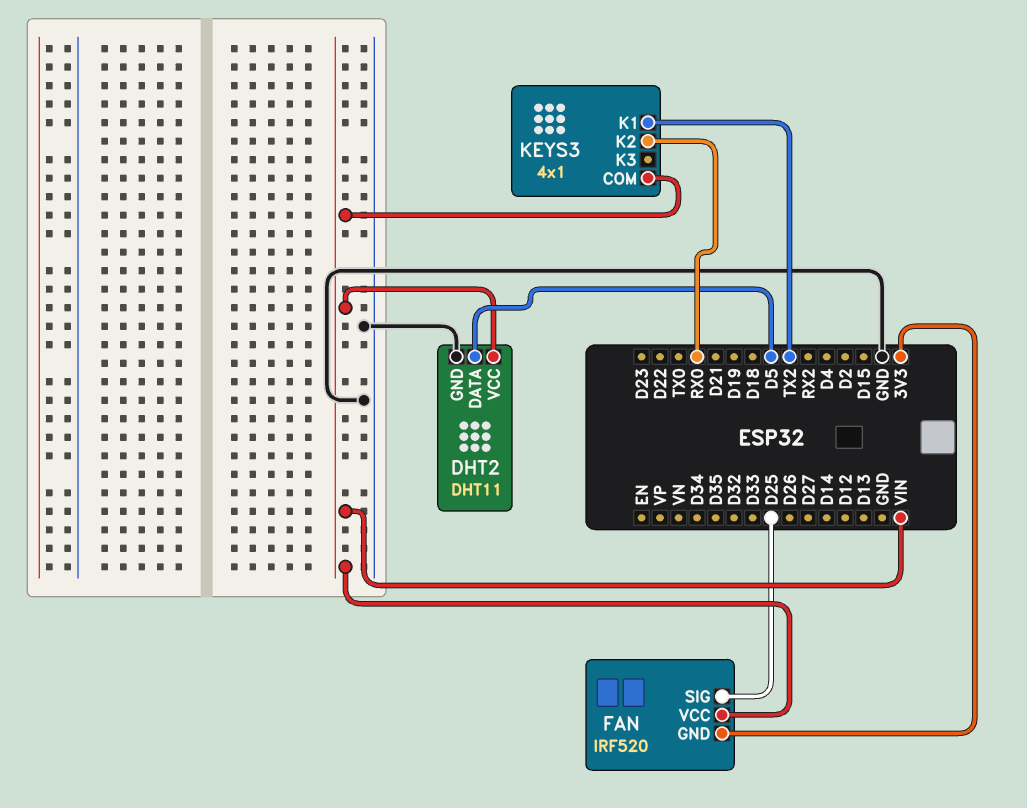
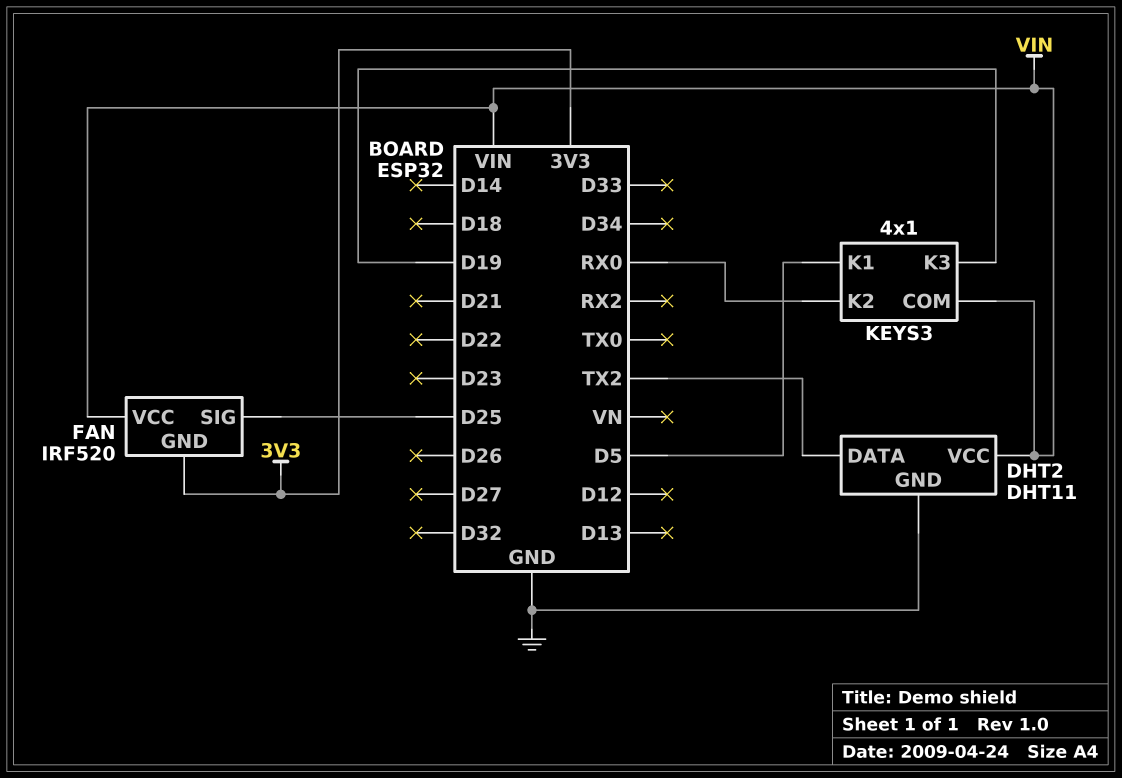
DHT2 pin DATA: D5 -> TX2
KEYS3 pin K1: TX2 -> D5
KEYS3 pin K3: none -> D19

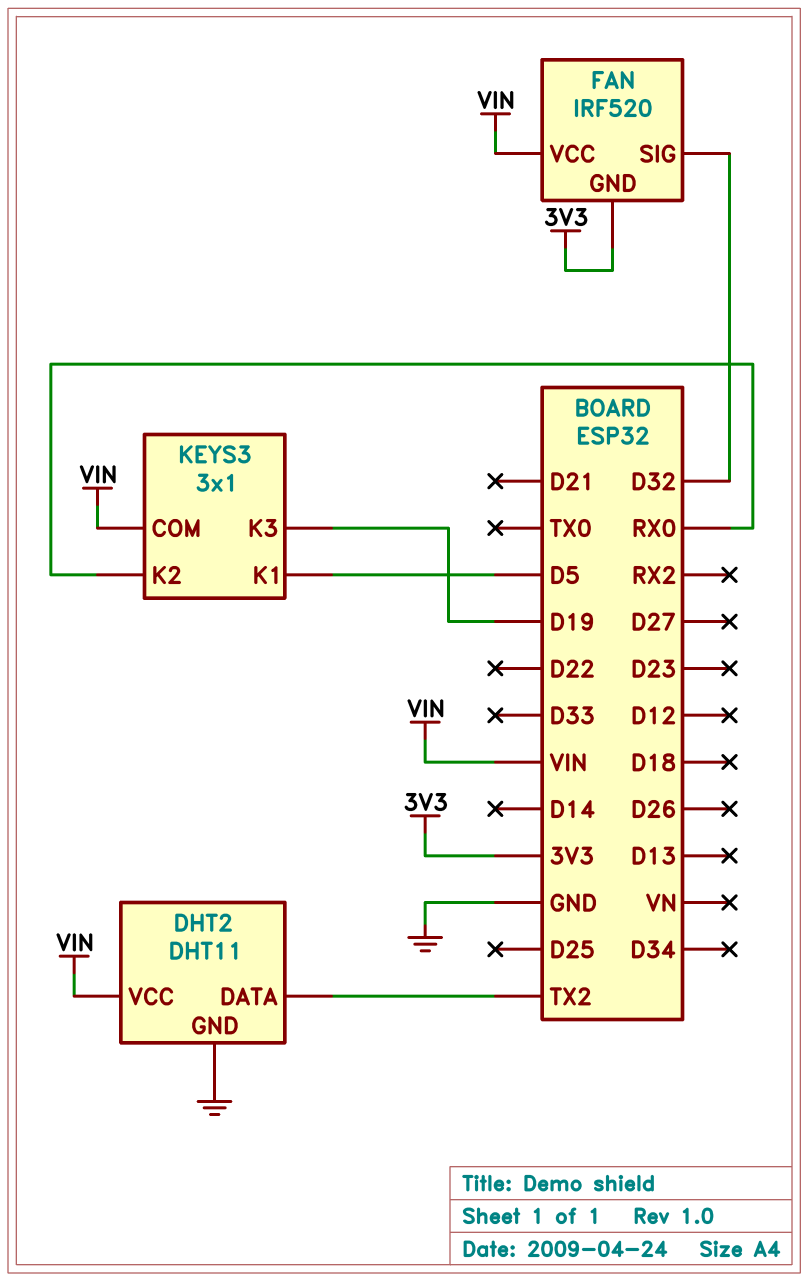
FAN pin SIG: D25 -> D32
KEYS3: 4x1 -> 3x1

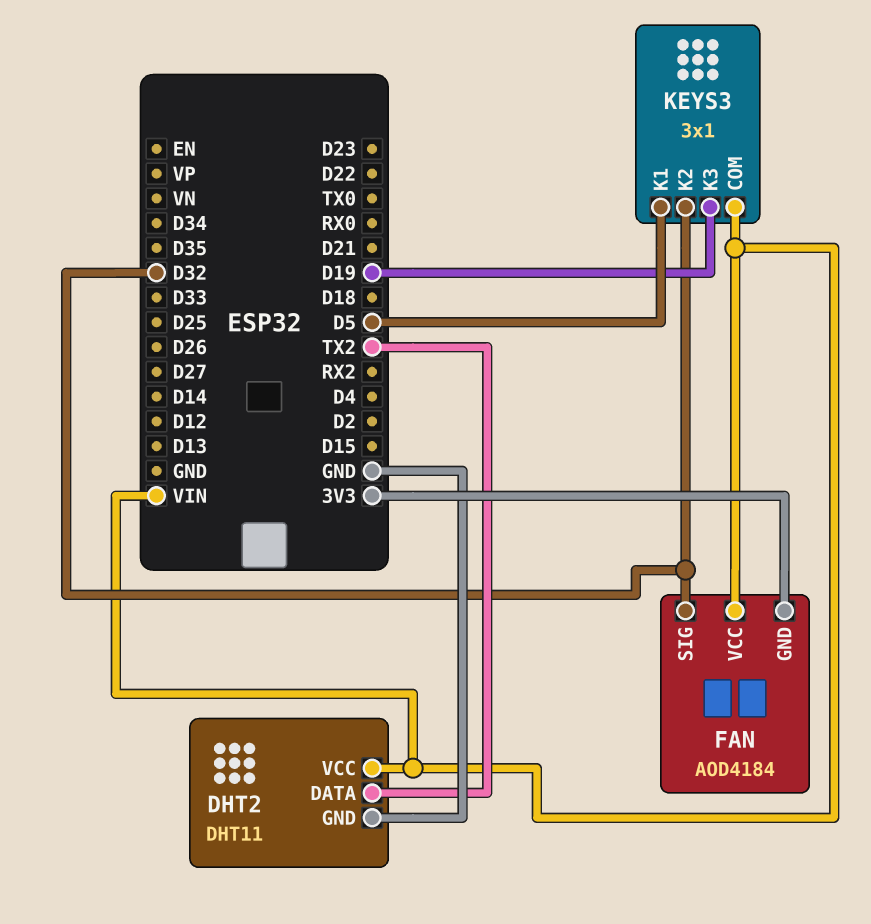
FAN: IRF520 -> AOD4184
KEYS3 pin K2: RX0 -> D32

